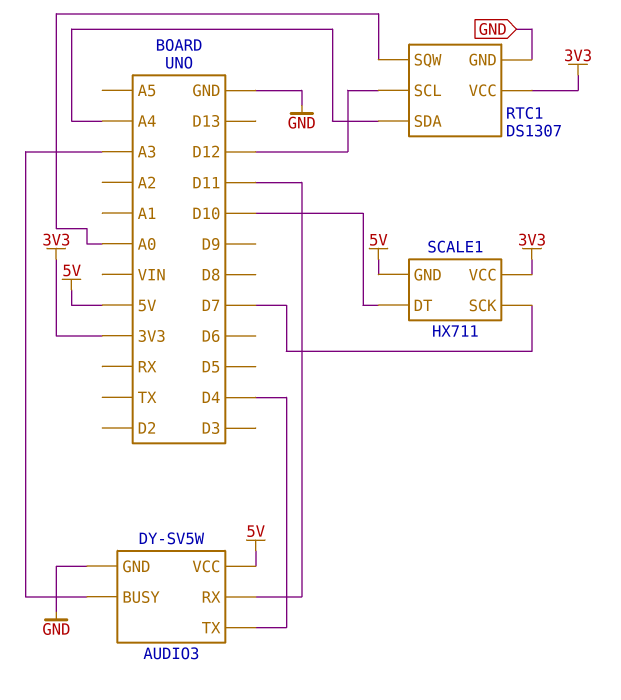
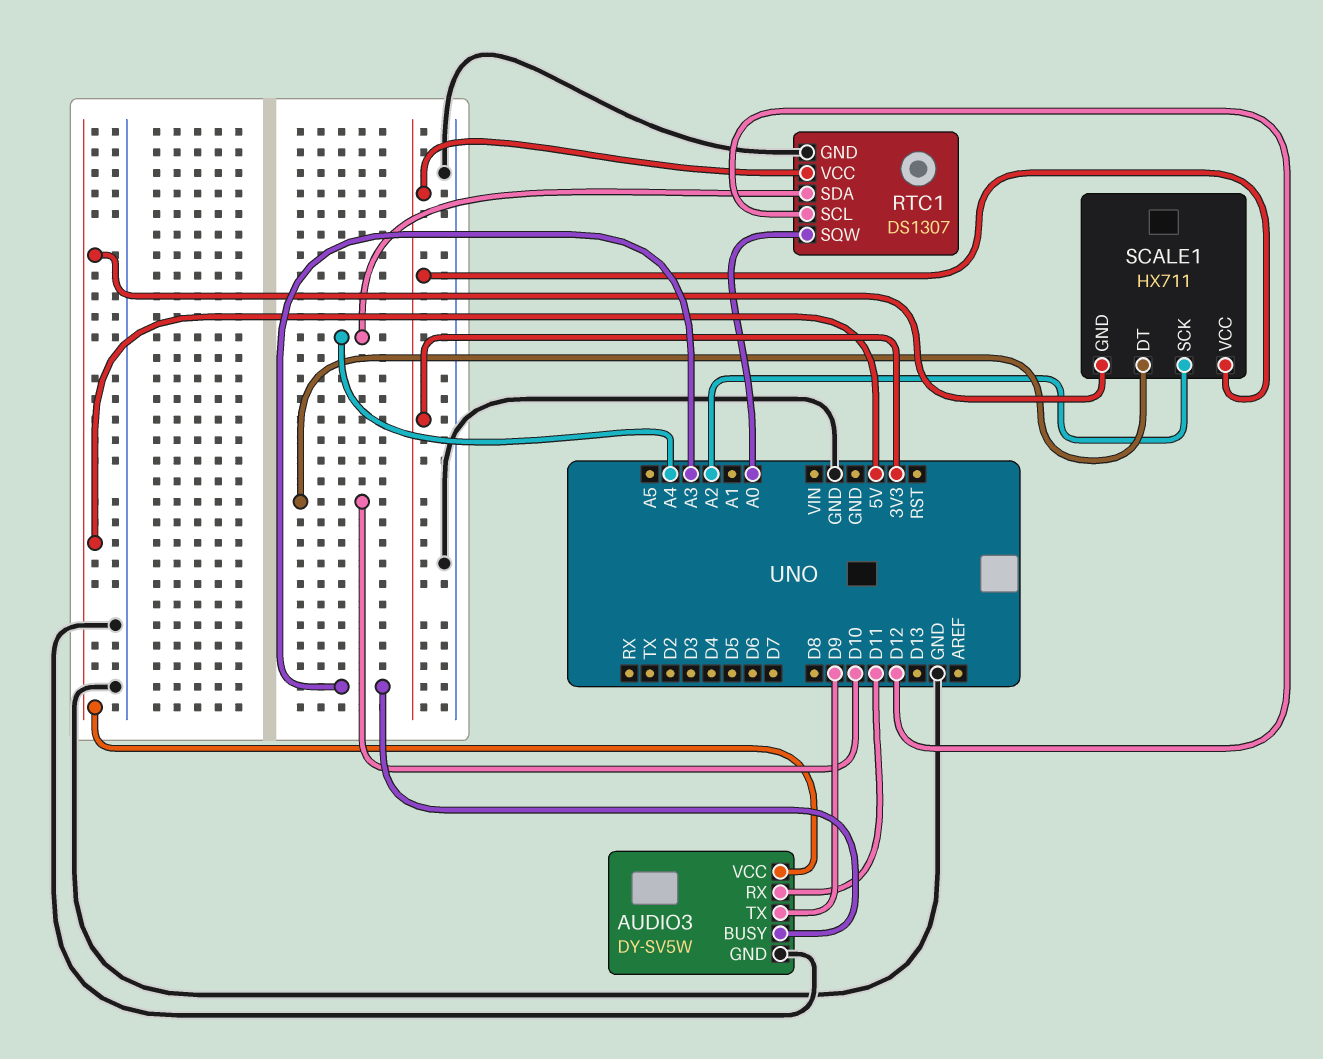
AUDIO3 pin TX: D4 -> D9
SCALE1 pin SCK: D7 -> A2

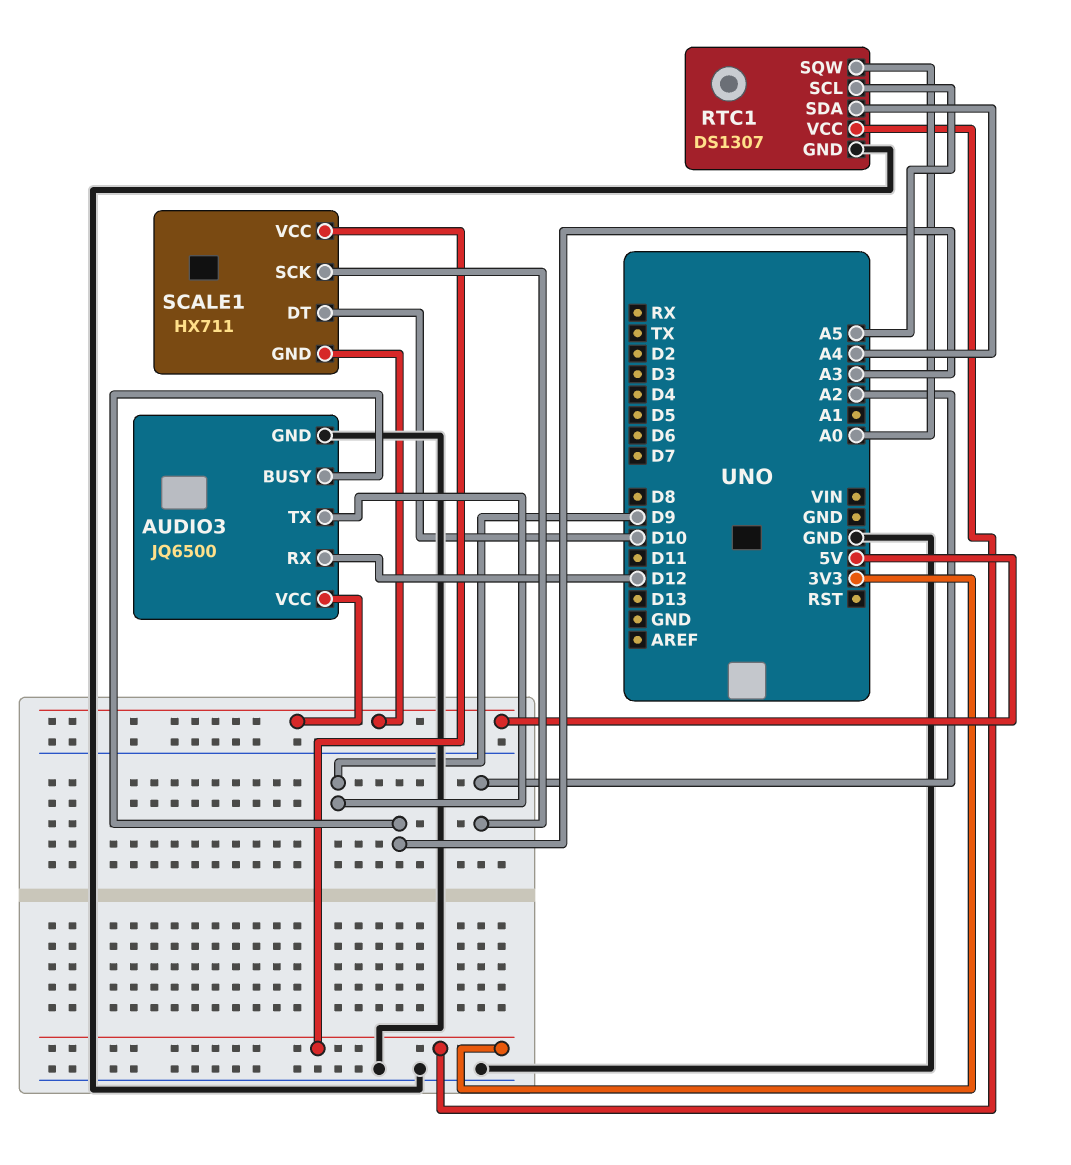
AUDIO3: DY-SV5W -> JQ6500
AUDIO3 pin RX: D11 -> D12
RTC1 pin SCL: D12 -> A5

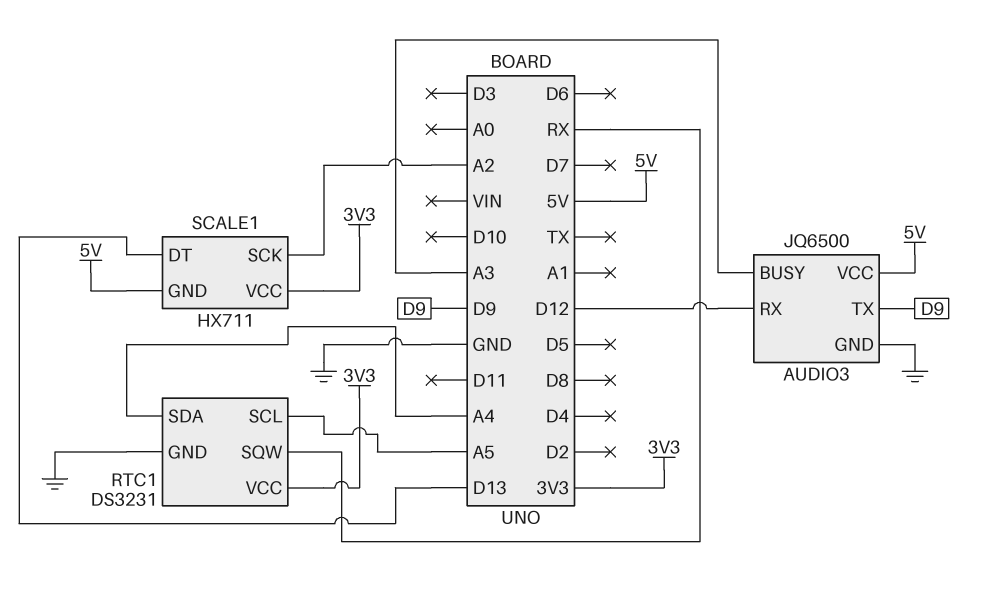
RTC1: DS1307 -> DS3231
RTC1 pin SQW: A0 -> RX
SCALE1 pin DT: D10 -> D13

